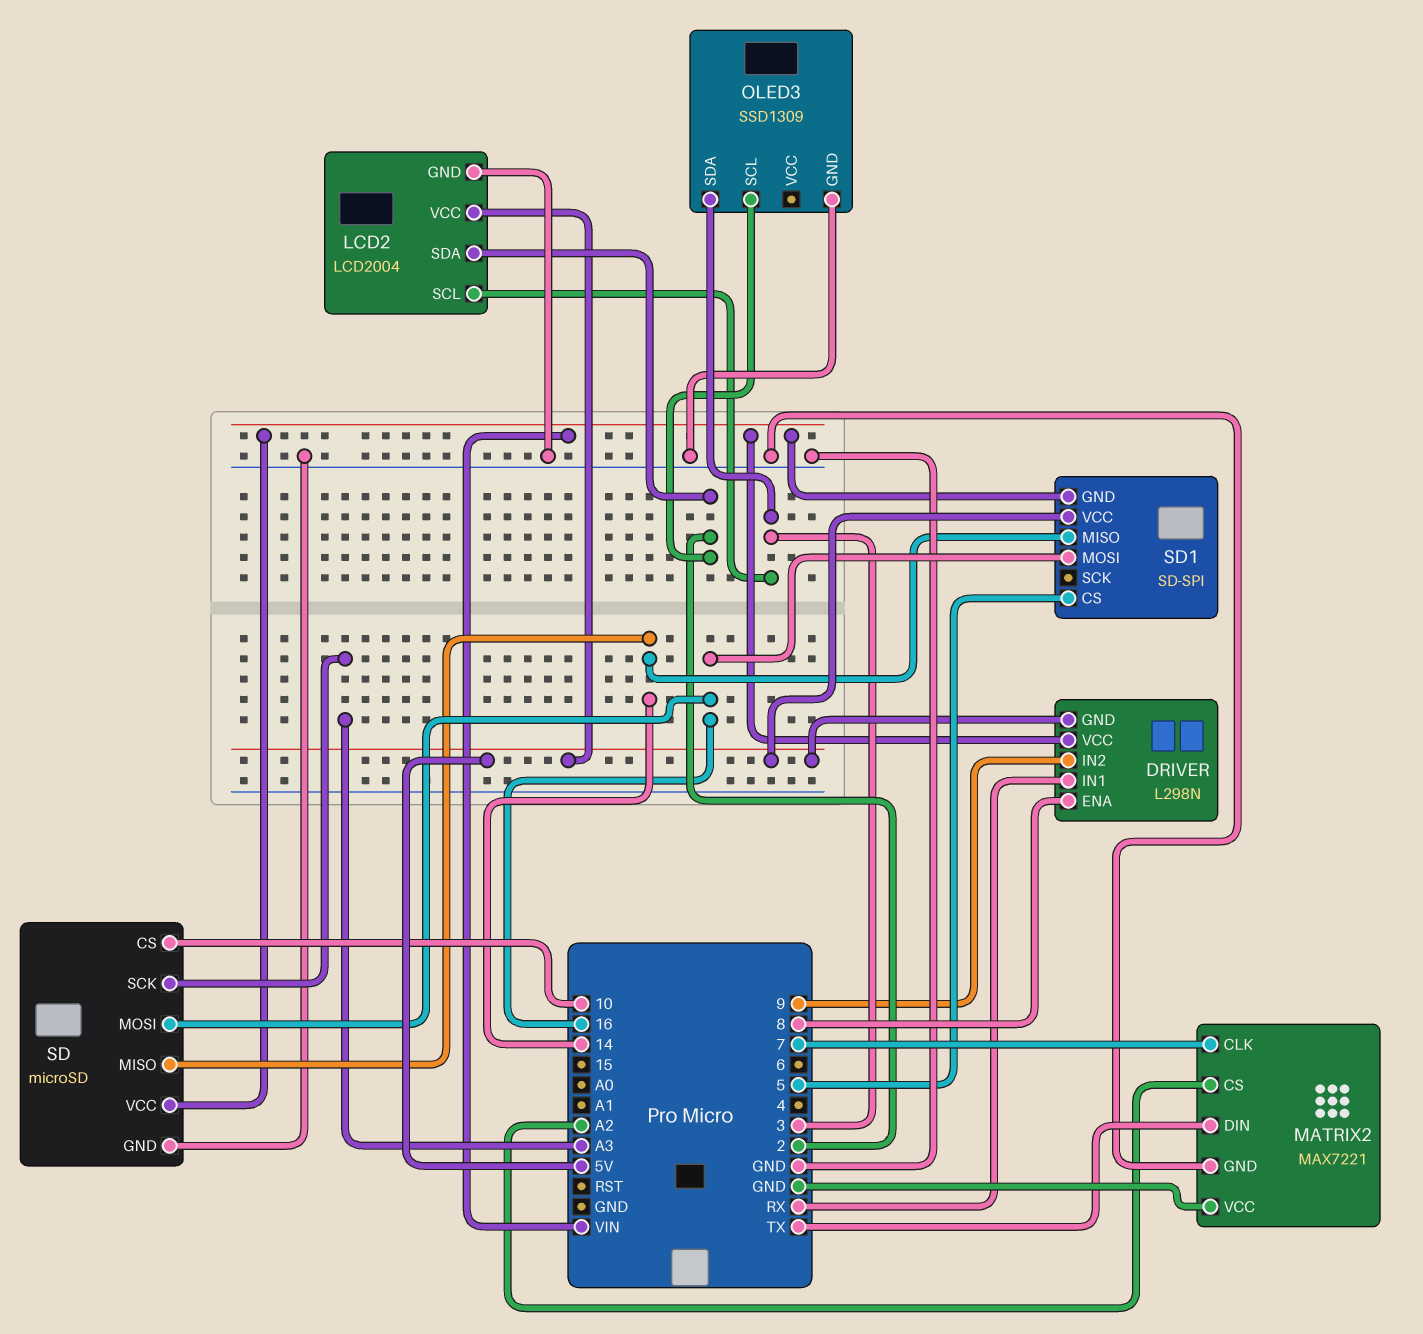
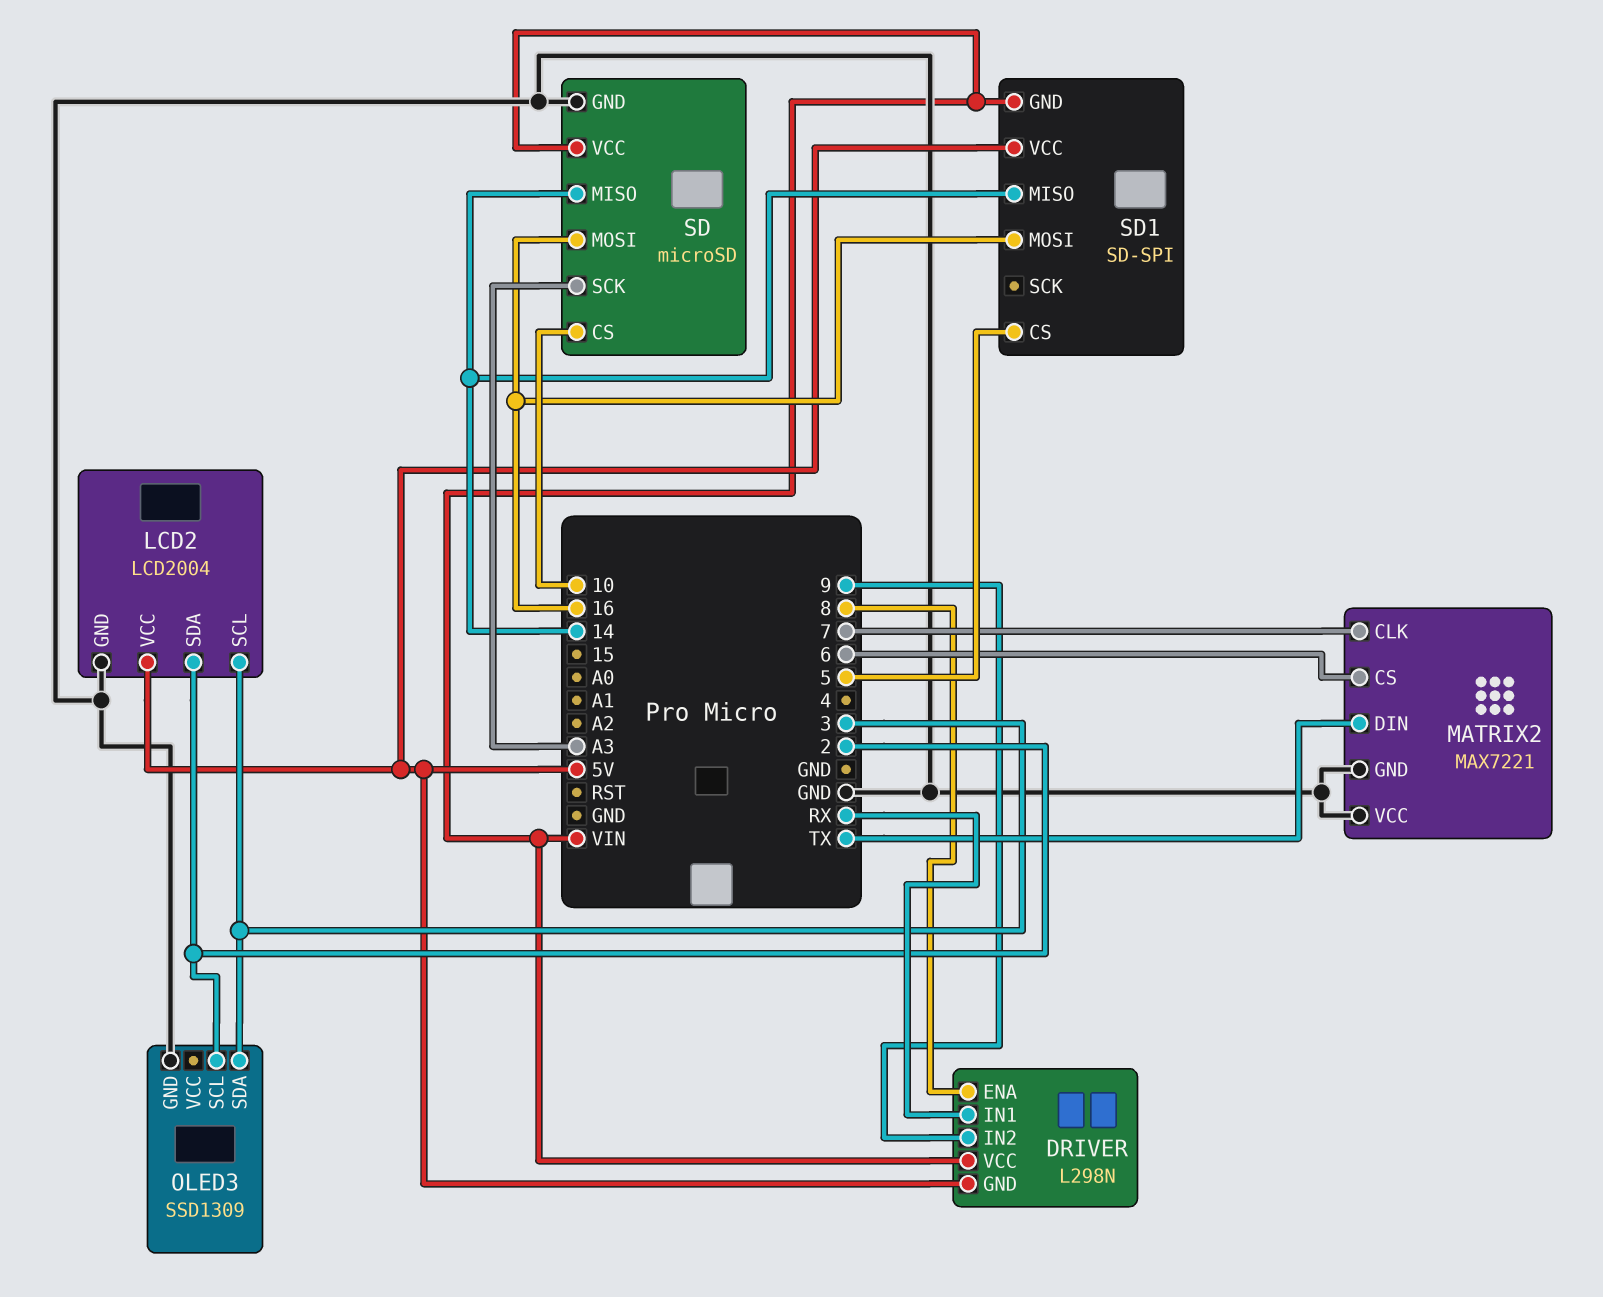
MATRIX2 pin CS: A2 -> 6

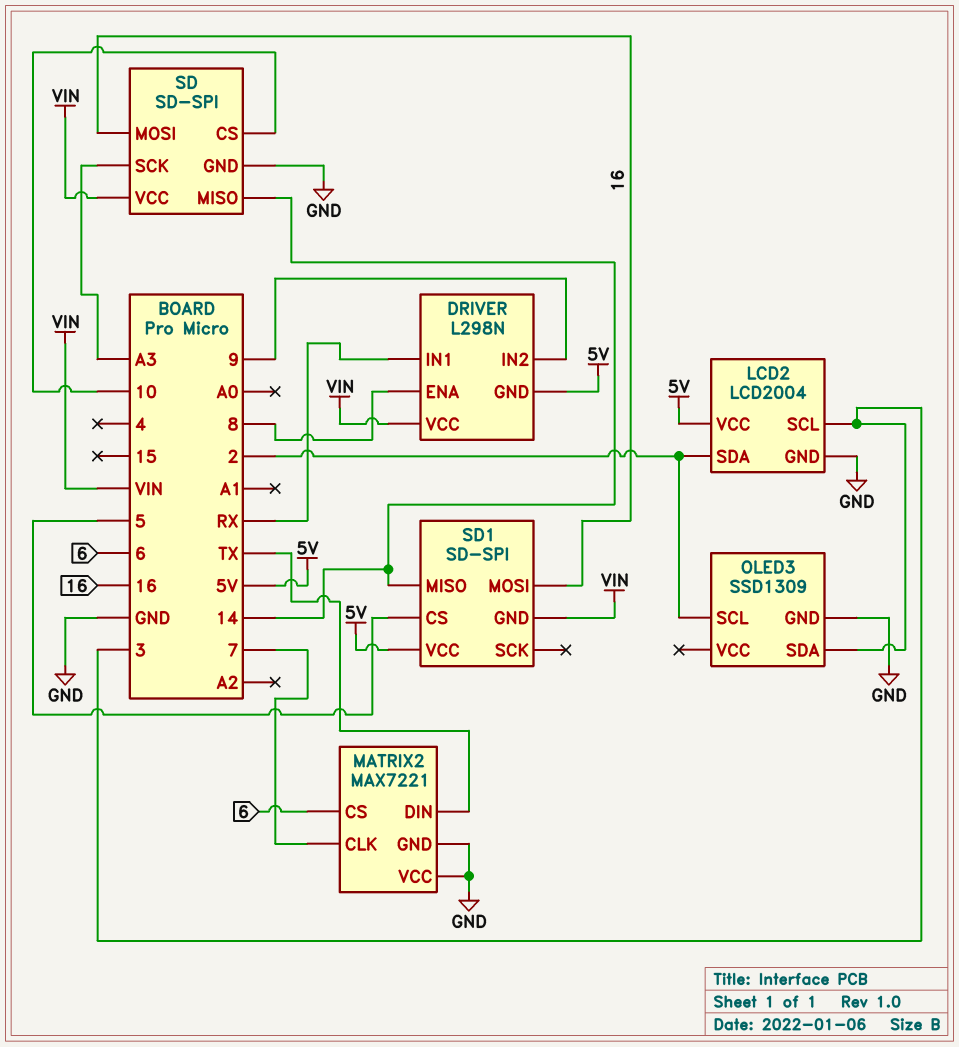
SD: microSD -> SD-SPI

